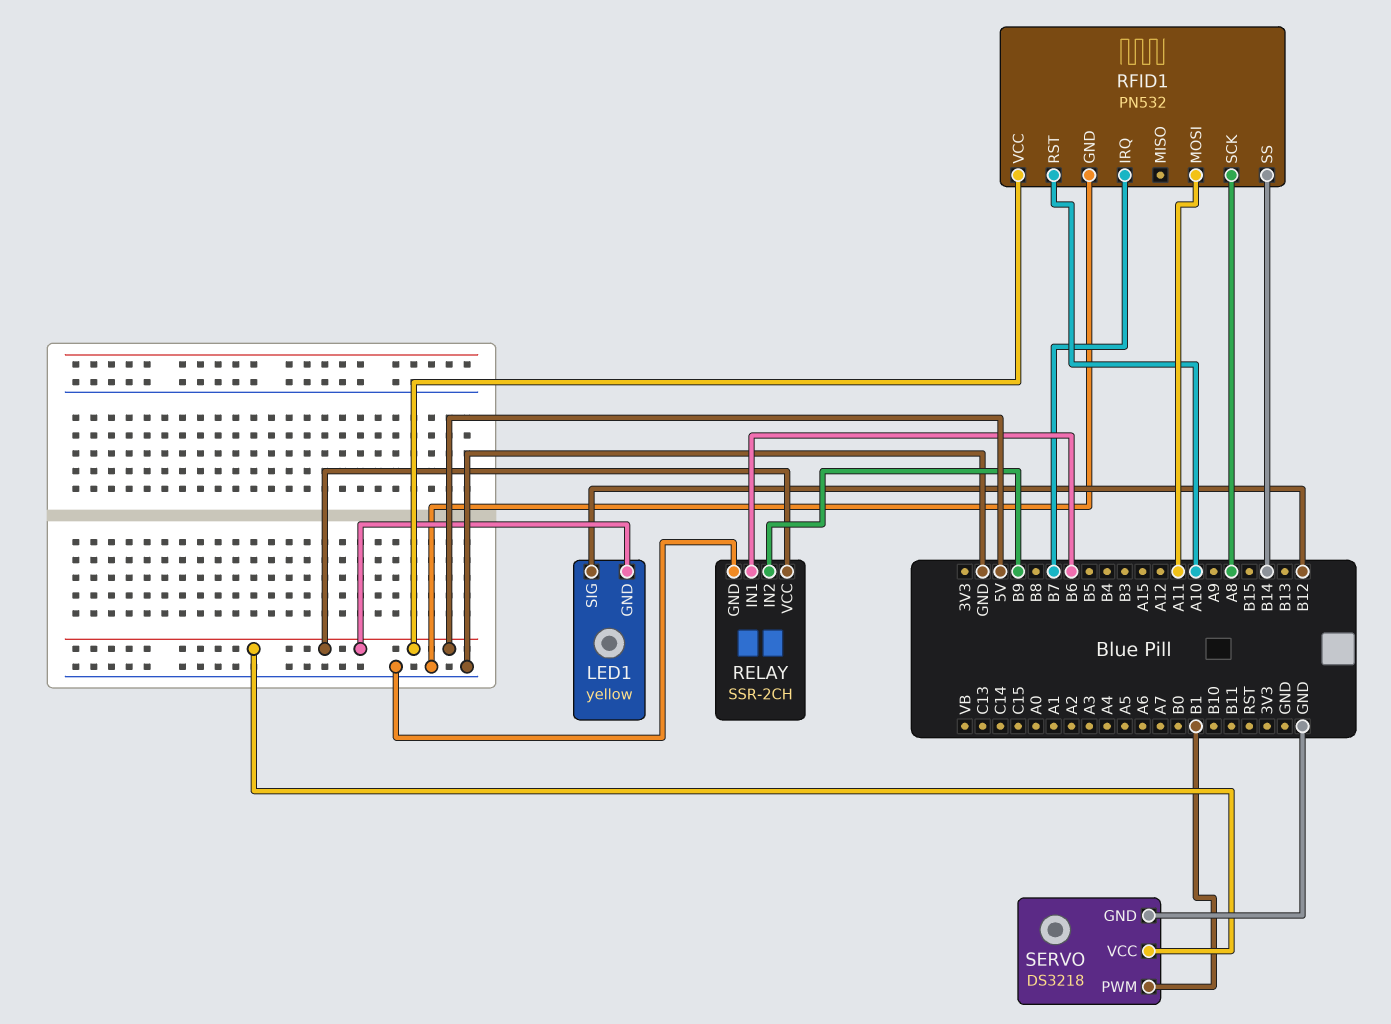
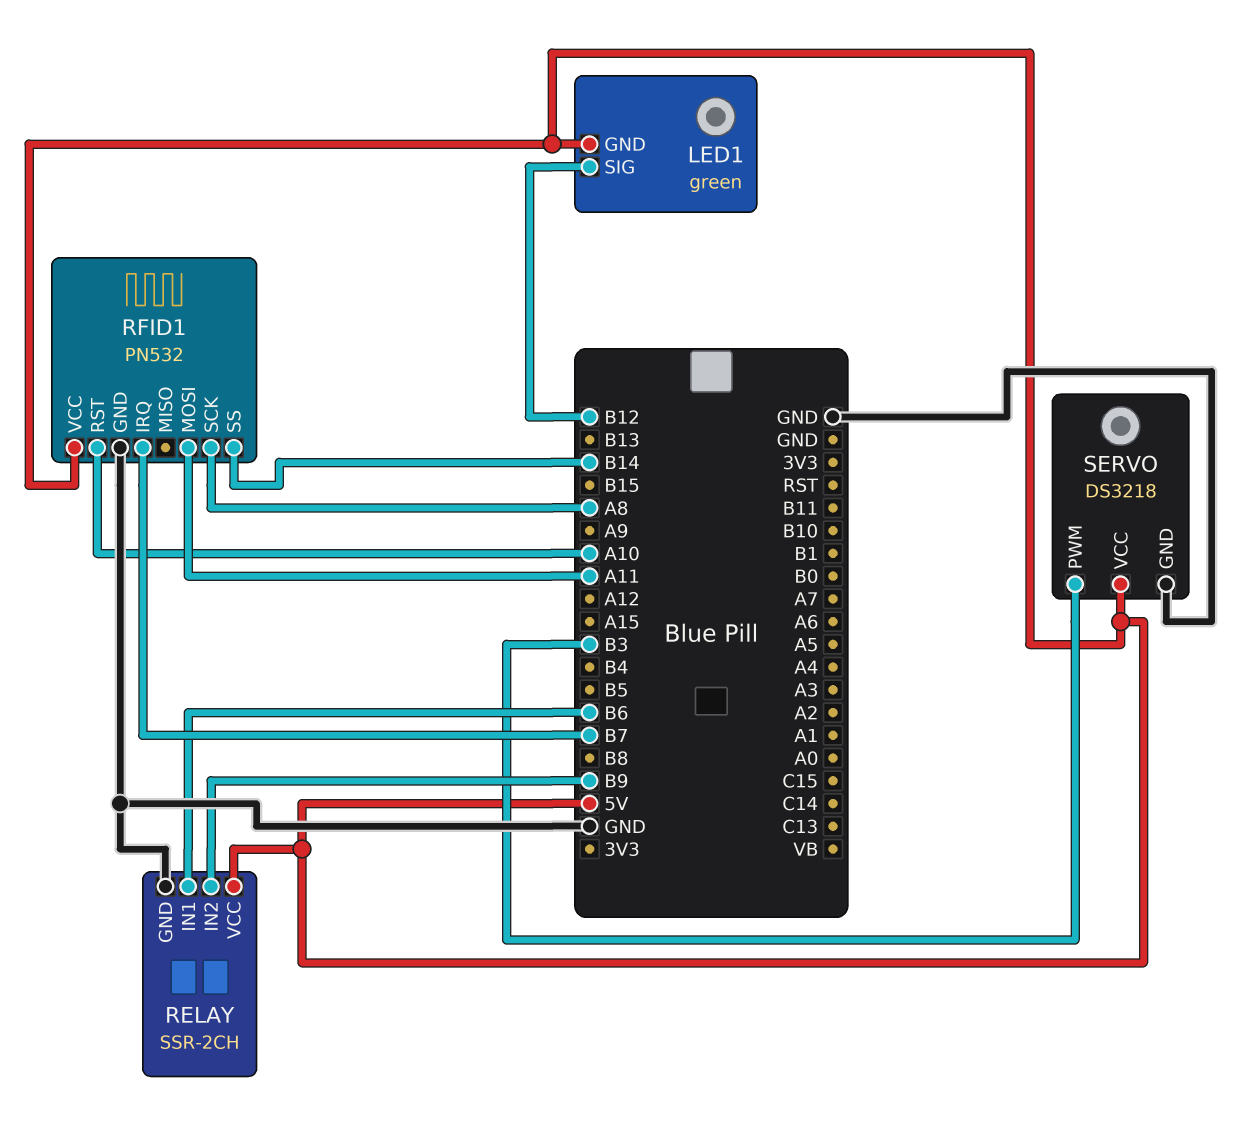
LED1: yellow -> green
SERVO pin PWM: B1 -> B3

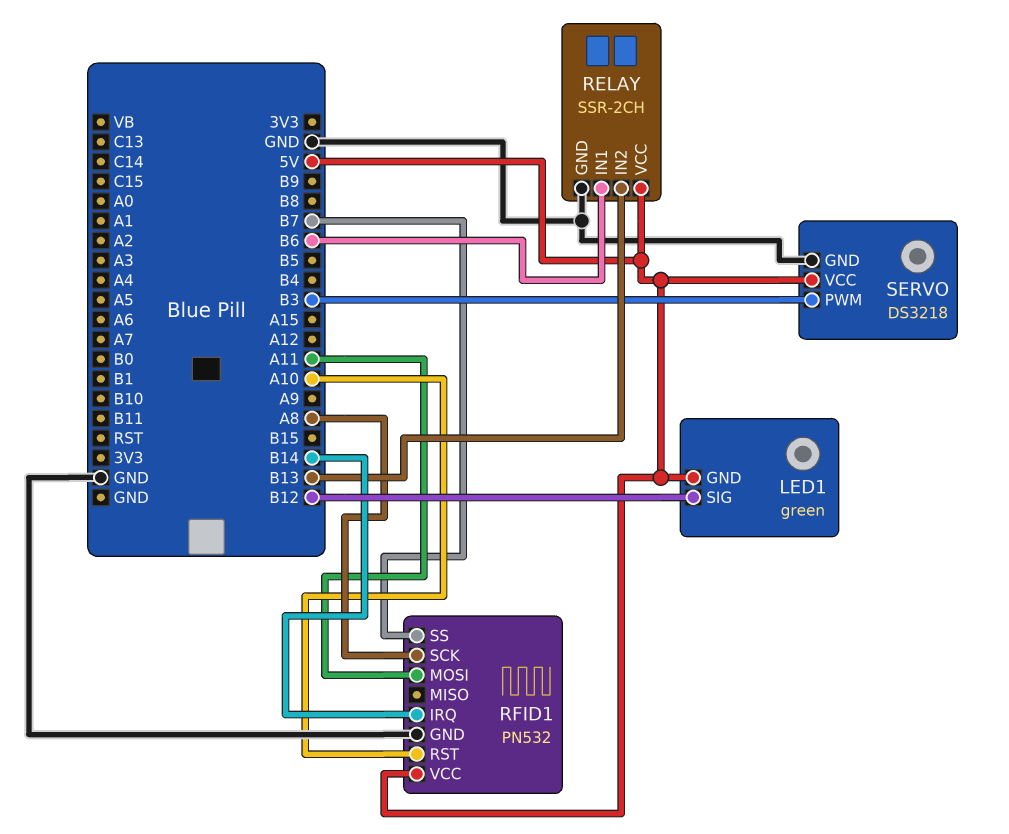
RELAY pin IN2: B9 -> B13
RFID1 pin IRQ: B7 -> B14
RFID1 pin SS: B14 -> B7

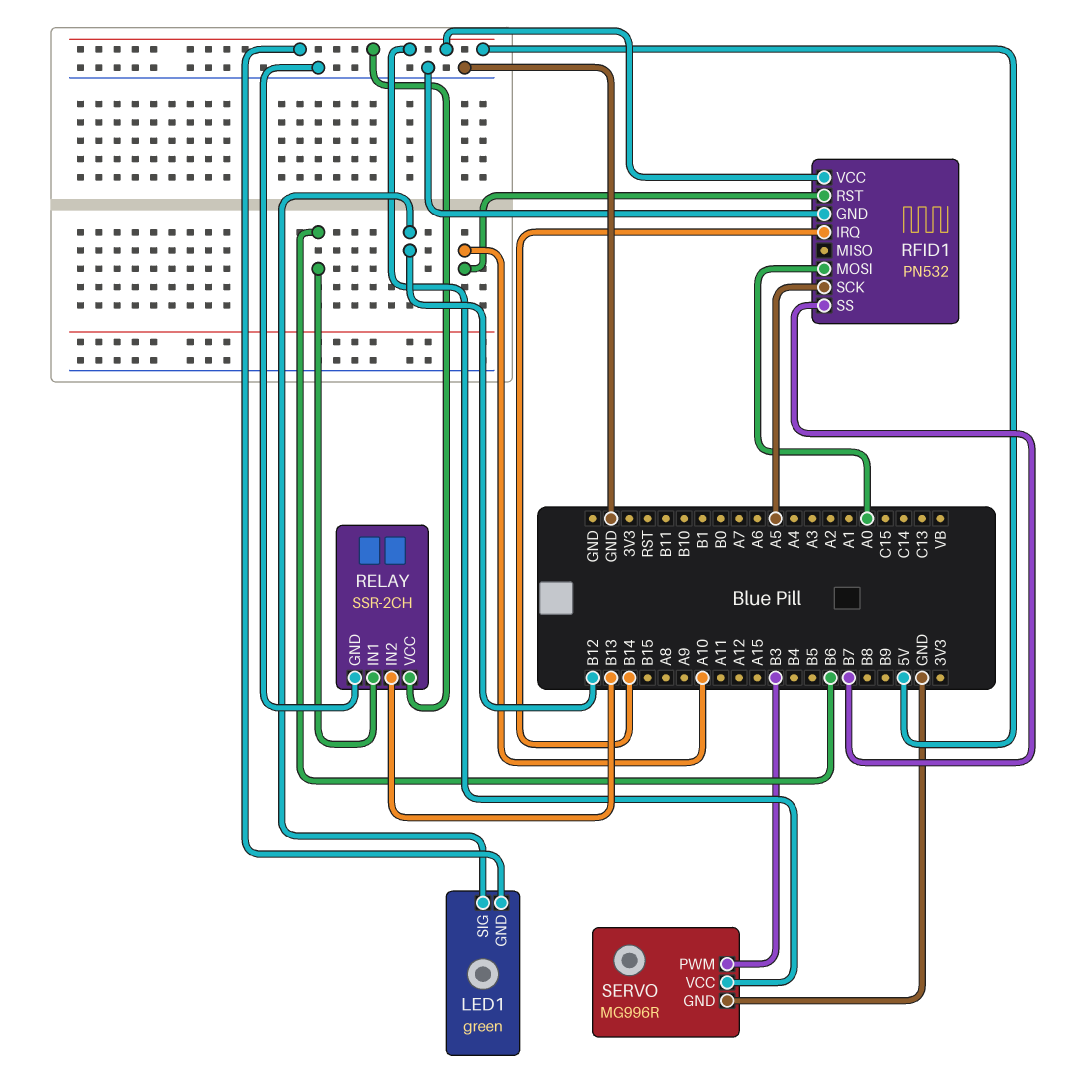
RFID1 pin MOSI: A11 -> A0
RFID1 pin SCK: A8 -> A5
SERVO: DS3218 -> MG996R

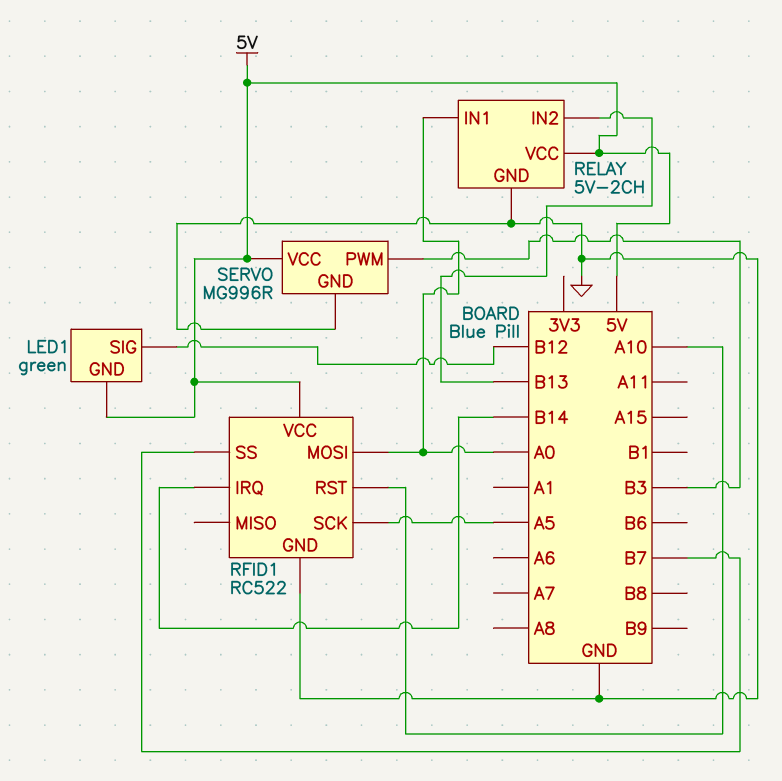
RELAY: SSR-2CH -> 5V-2CH
RELAY pin IN1: B6 -> A0
RFID1: PN532 -> RC522

